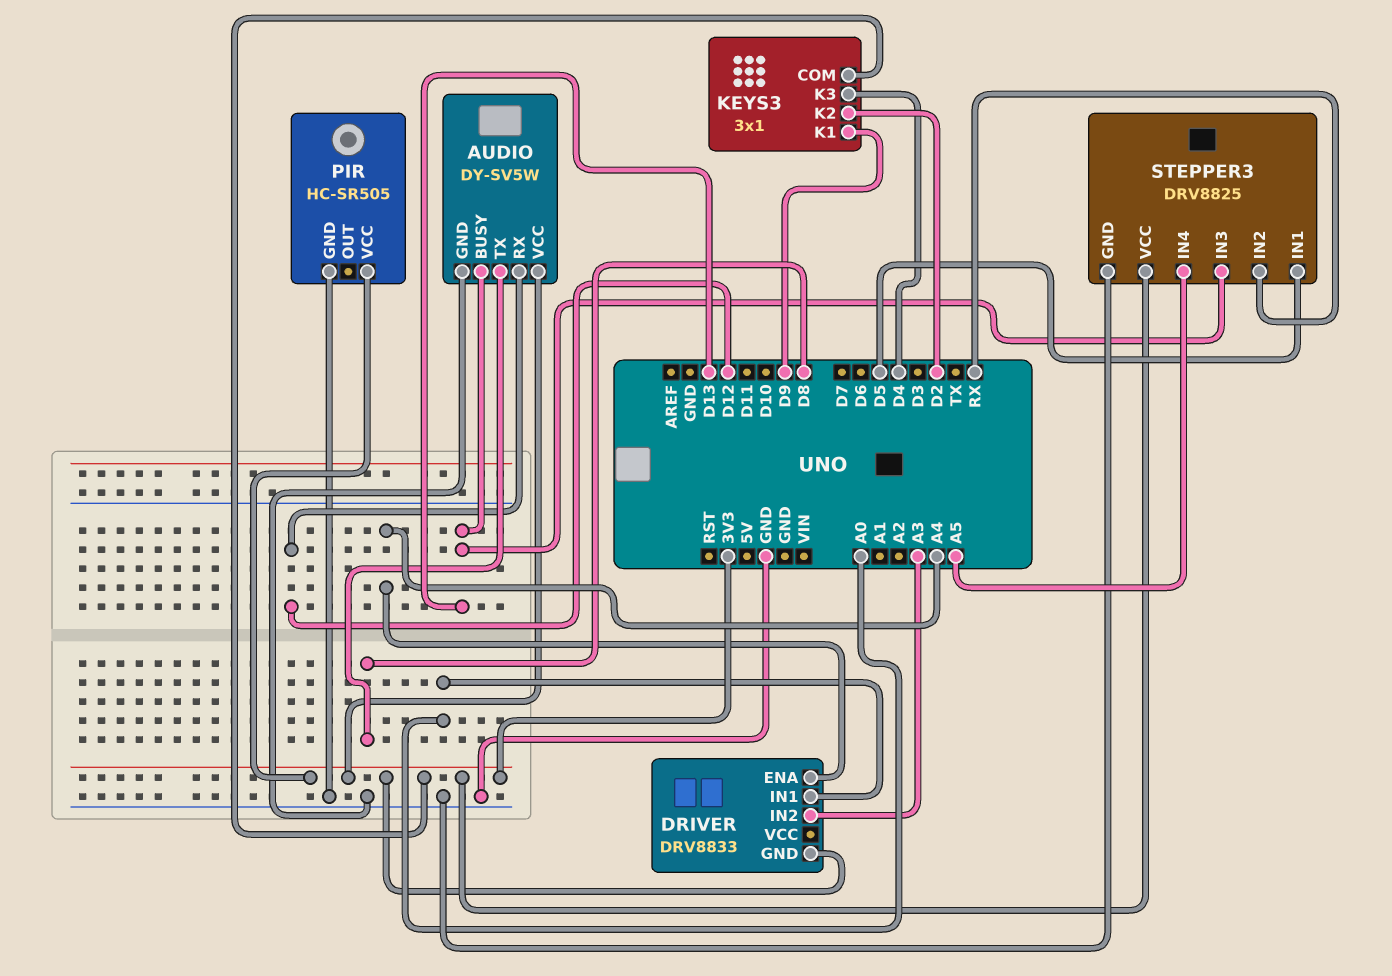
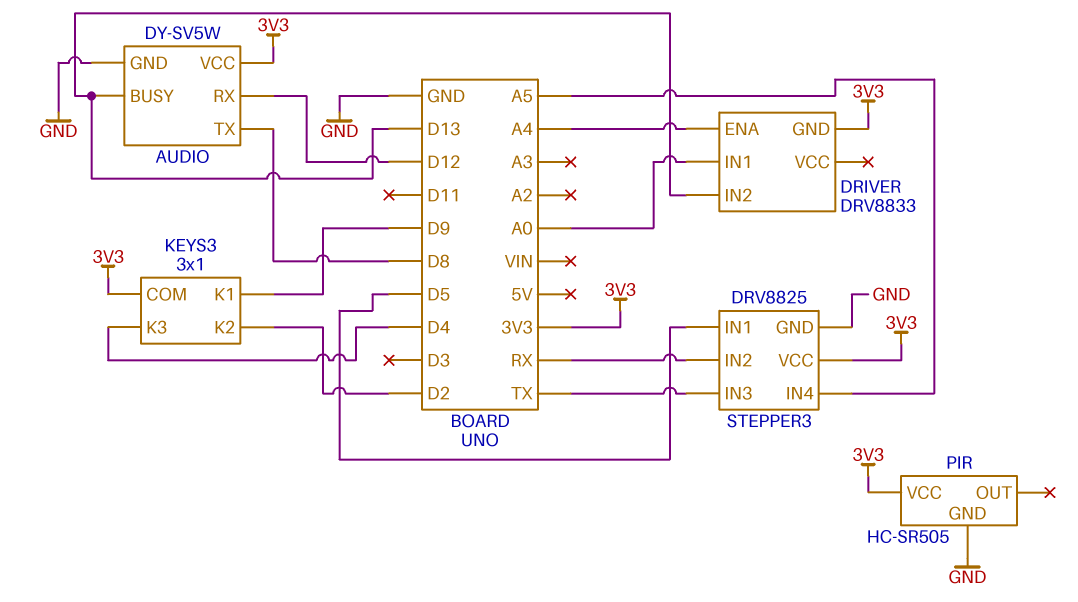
DRIVER pin IN2: A3 -> D13
STEPPER3 pin IN3: D13 -> TX

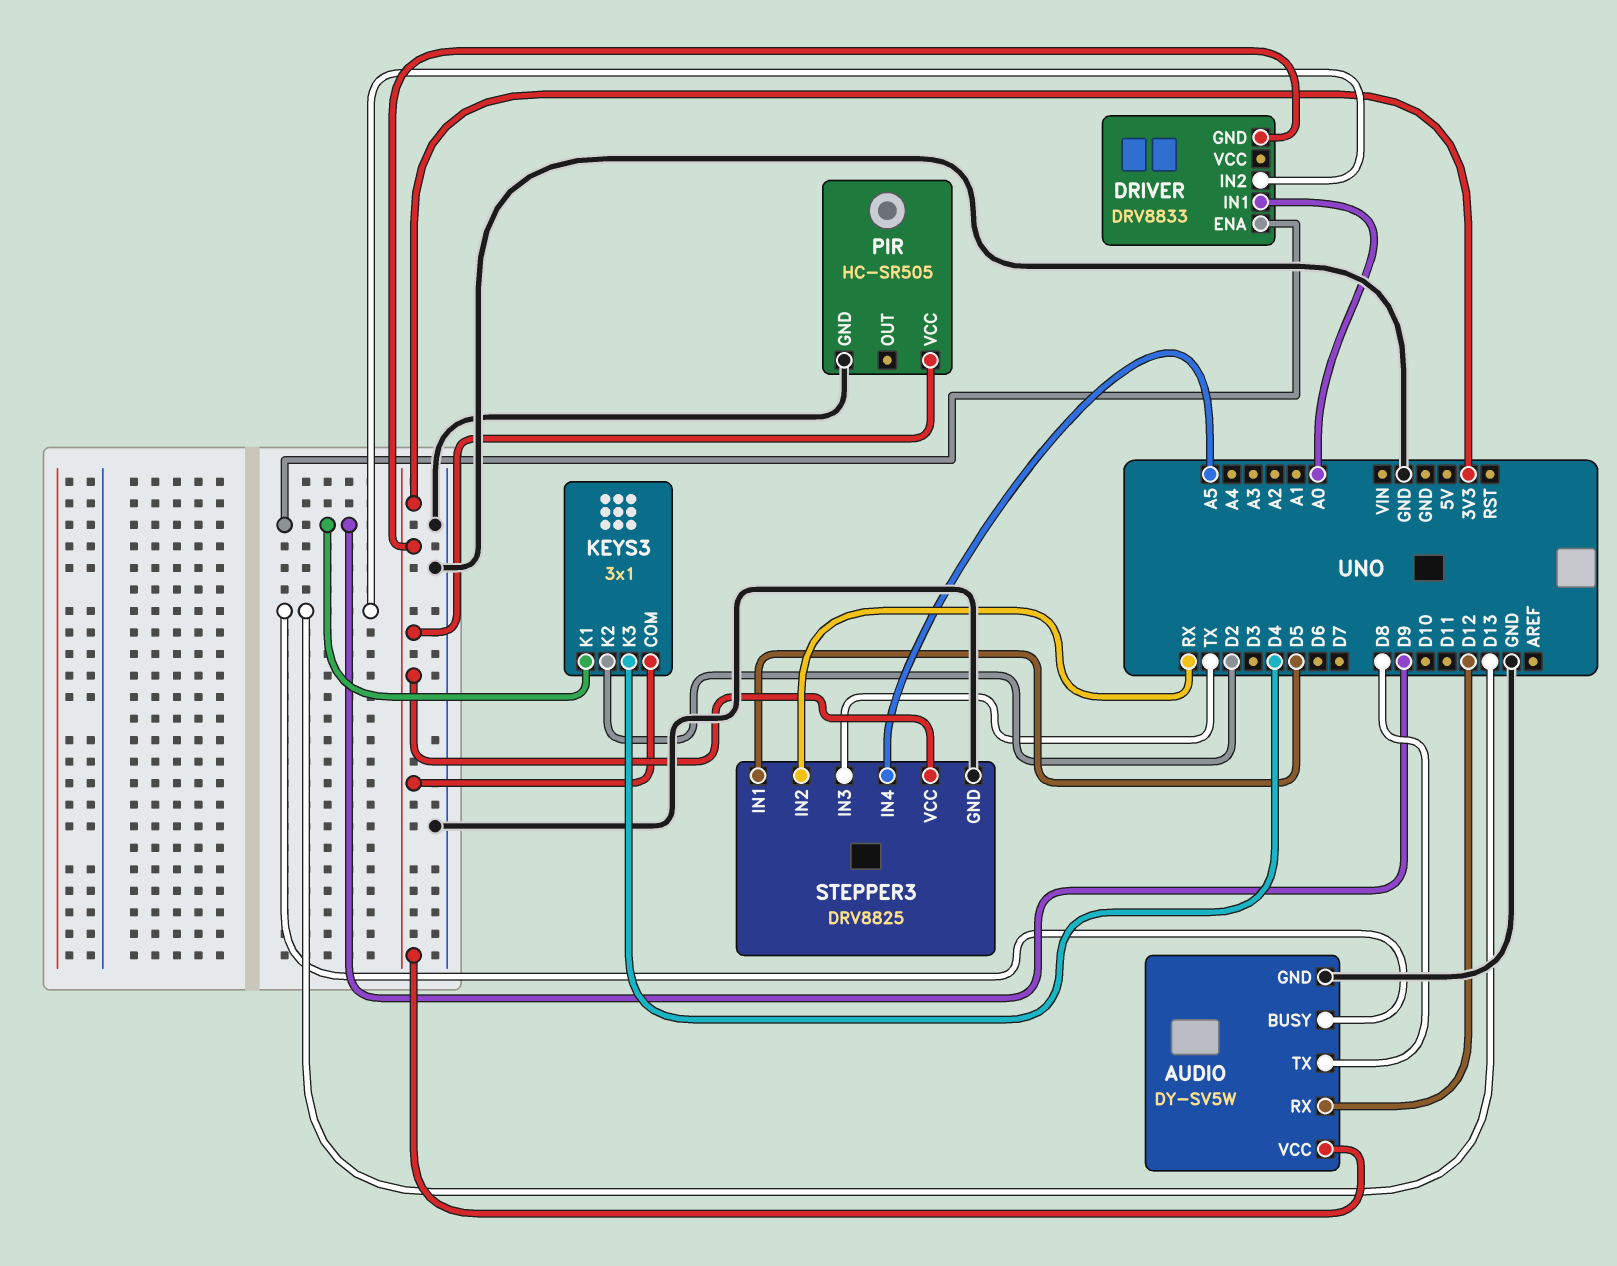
DRIVER pin ENA: A4 -> D9

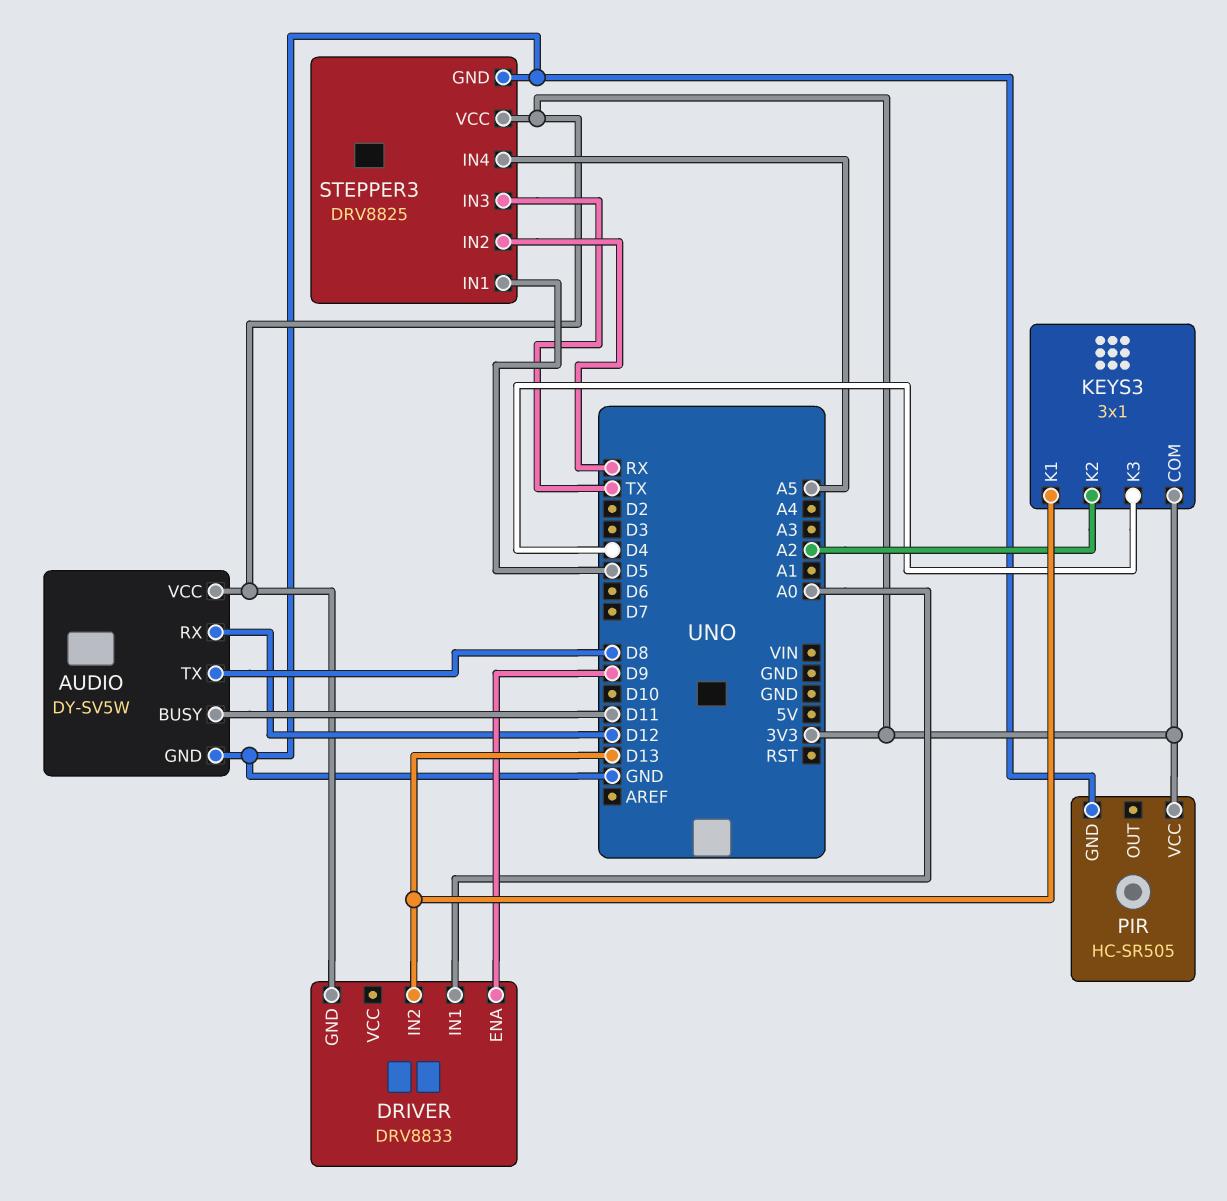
AUDIO pin BUSY: D13 -> D11
KEYS3 pin K1: D9 -> D13
KEYS3 pin K2: D2 -> A2

